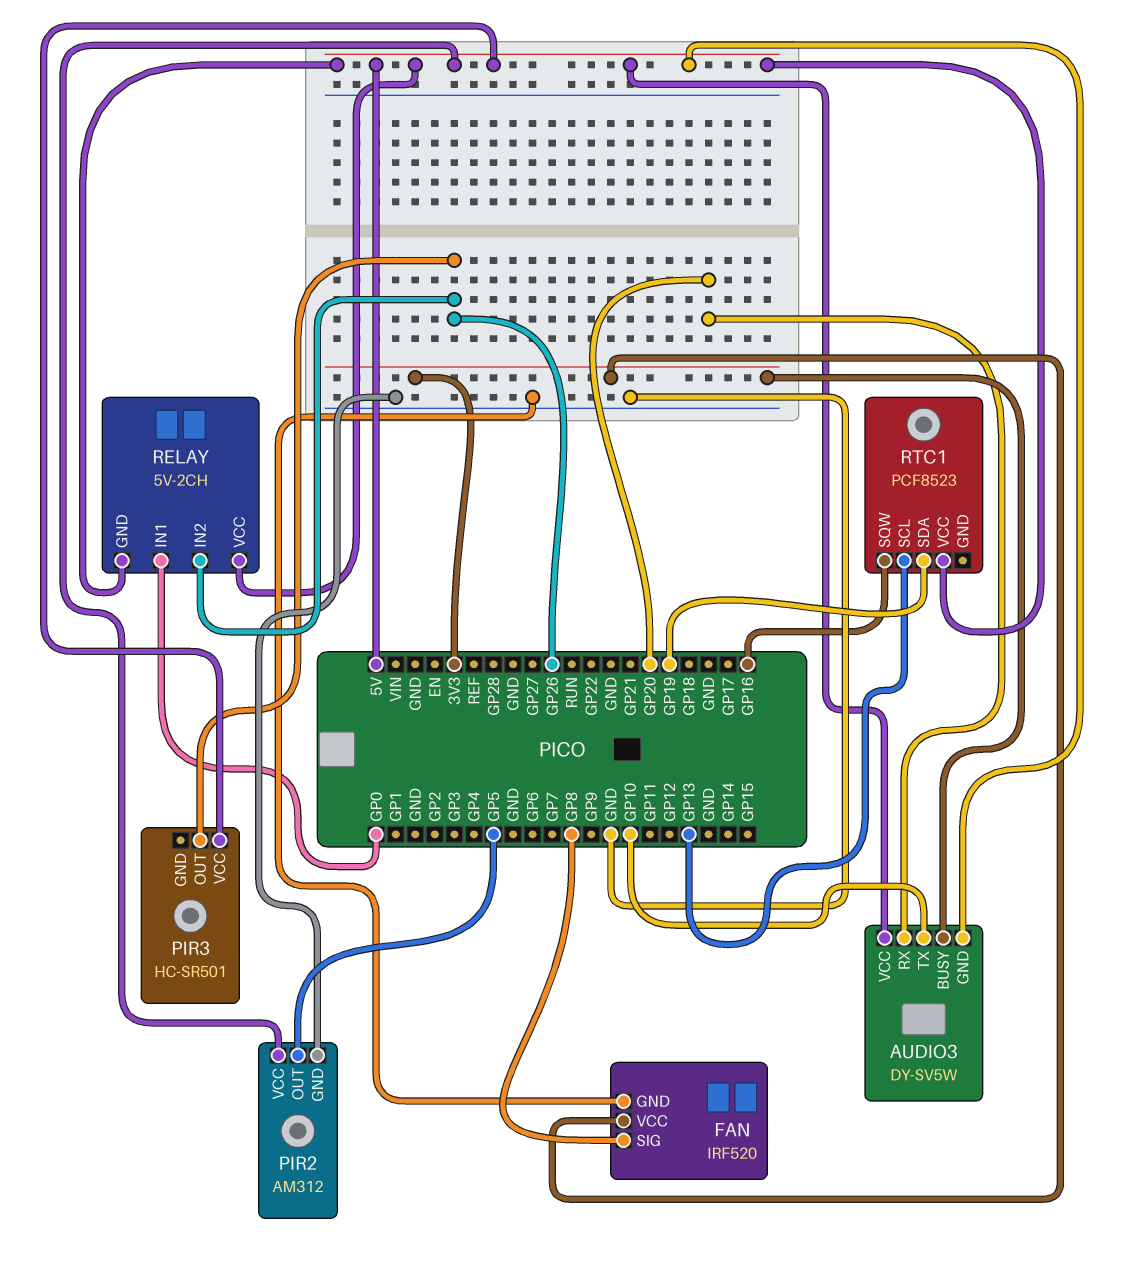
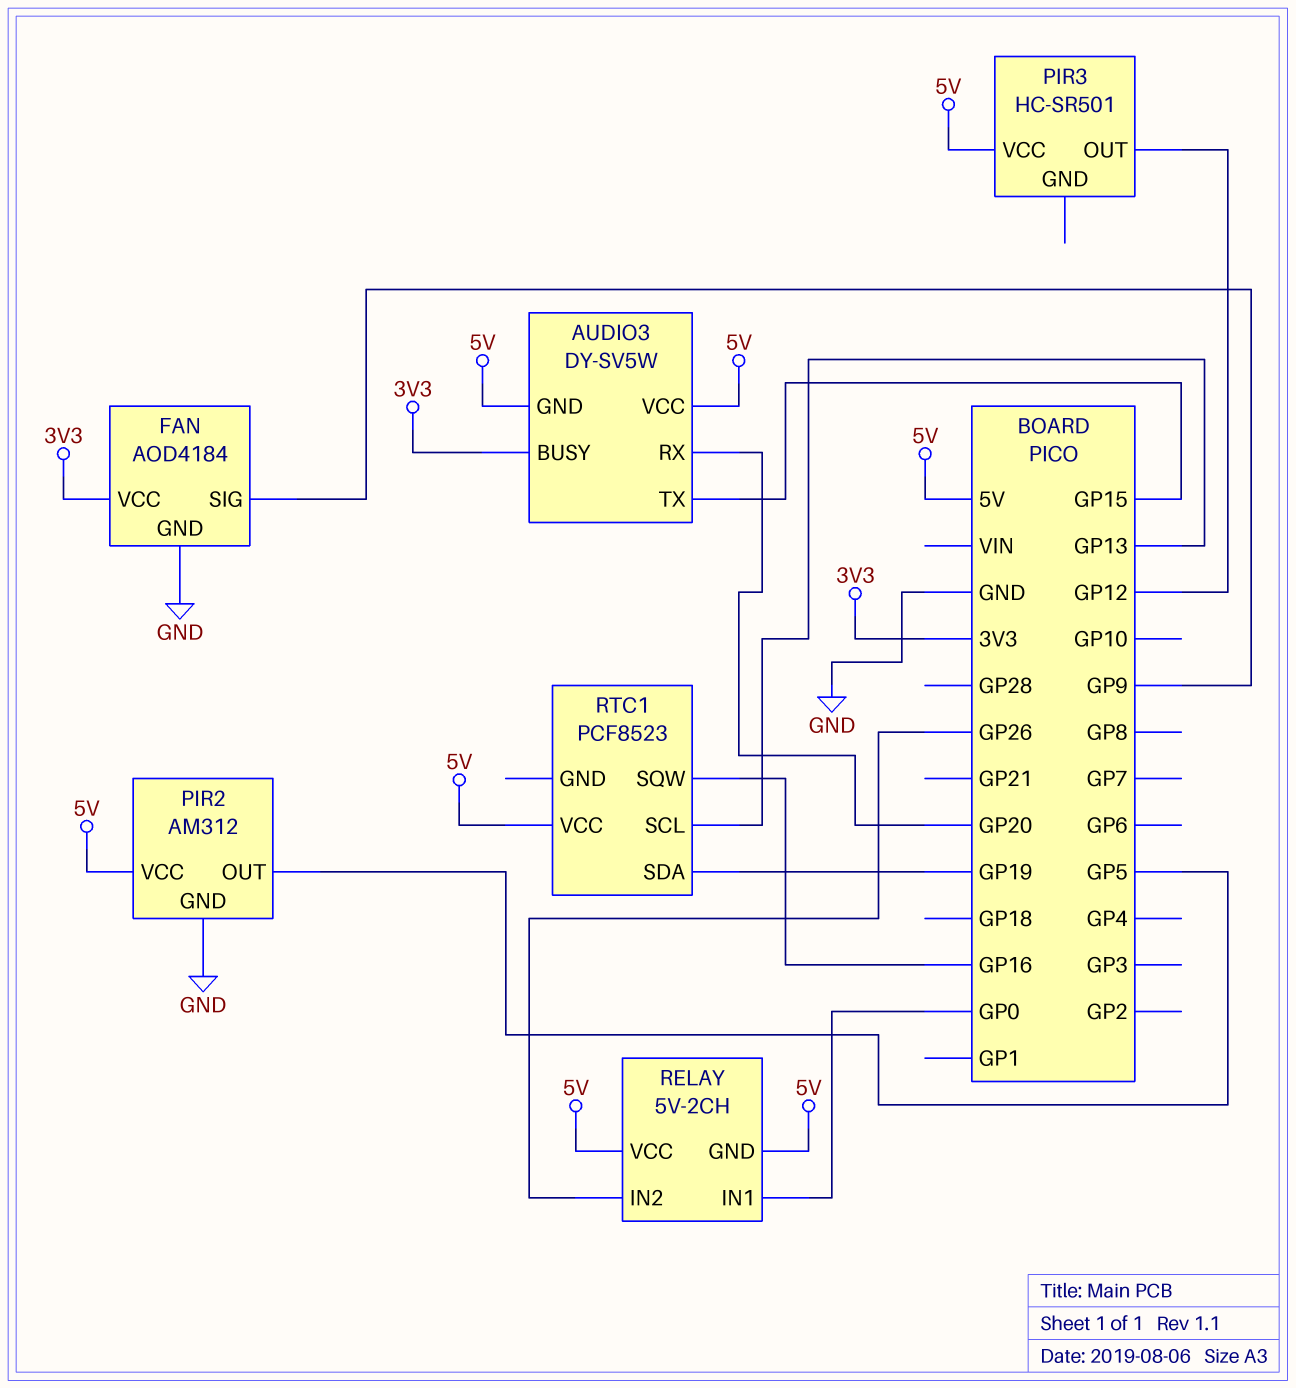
AUDIO3 pin TX: GP10 -> GP15
FAN: IRF520 -> AOD4184
FAN pin SIG: GP8 -> GP9
PIR3 pin OUT: GP26 -> GP12

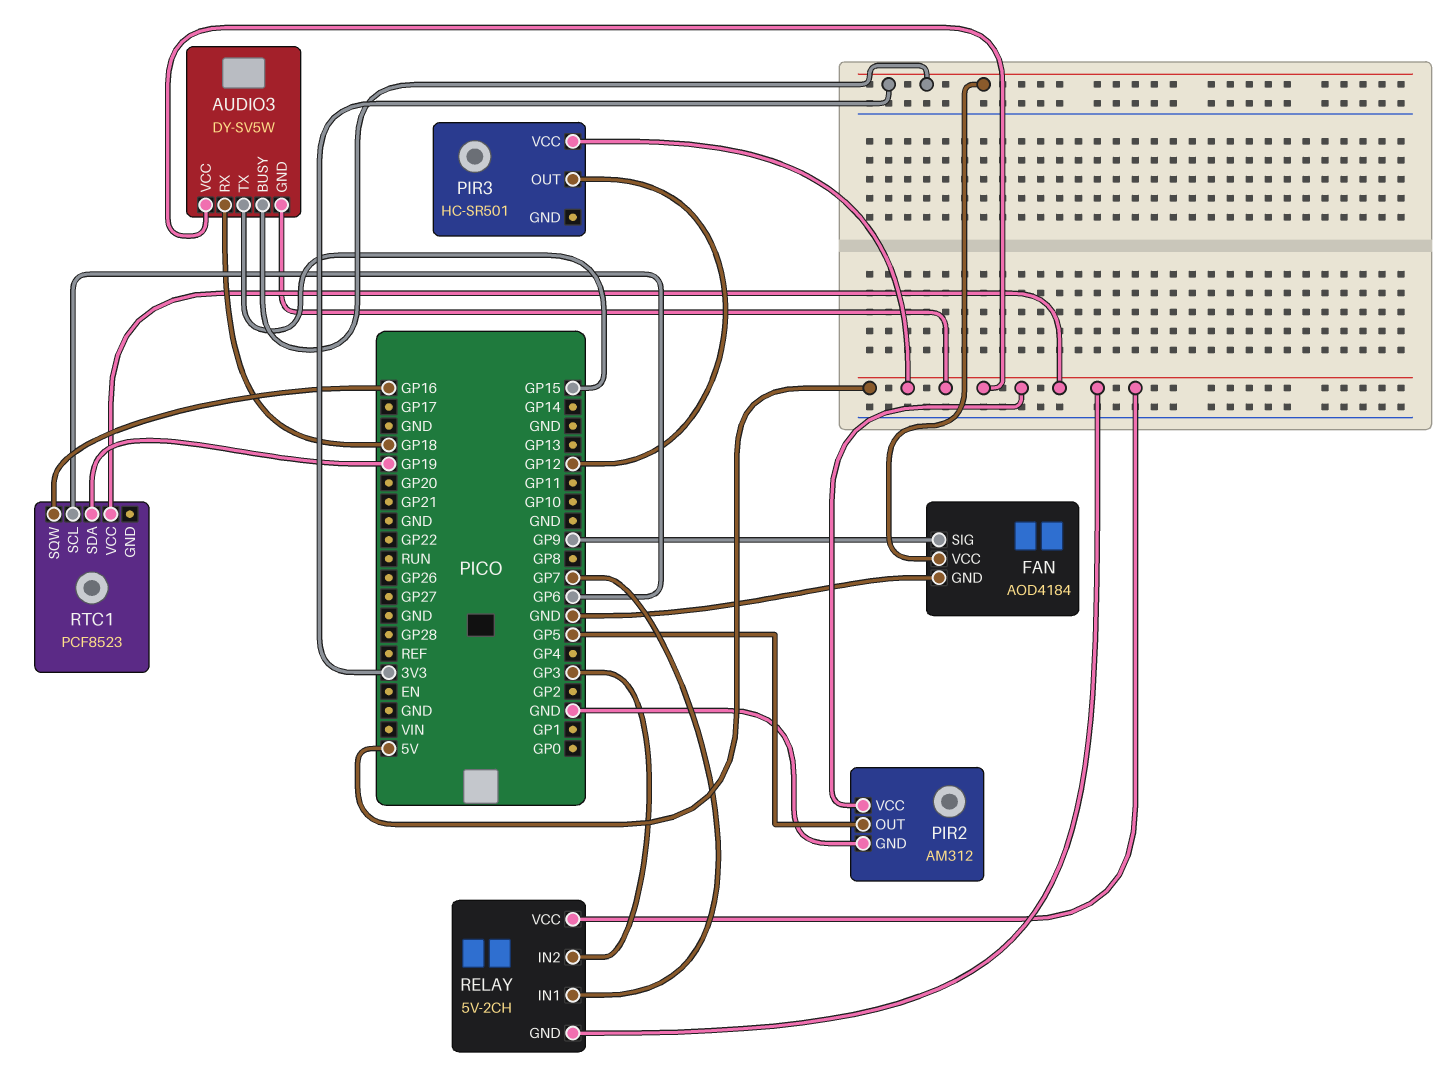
AUDIO3 pin RX: GP20 -> GP18
RELAY pin IN1: GP0 -> GP7
RELAY pin IN2: GP26 -> GP3
RTC1 pin SCL: GP13 -> GP6

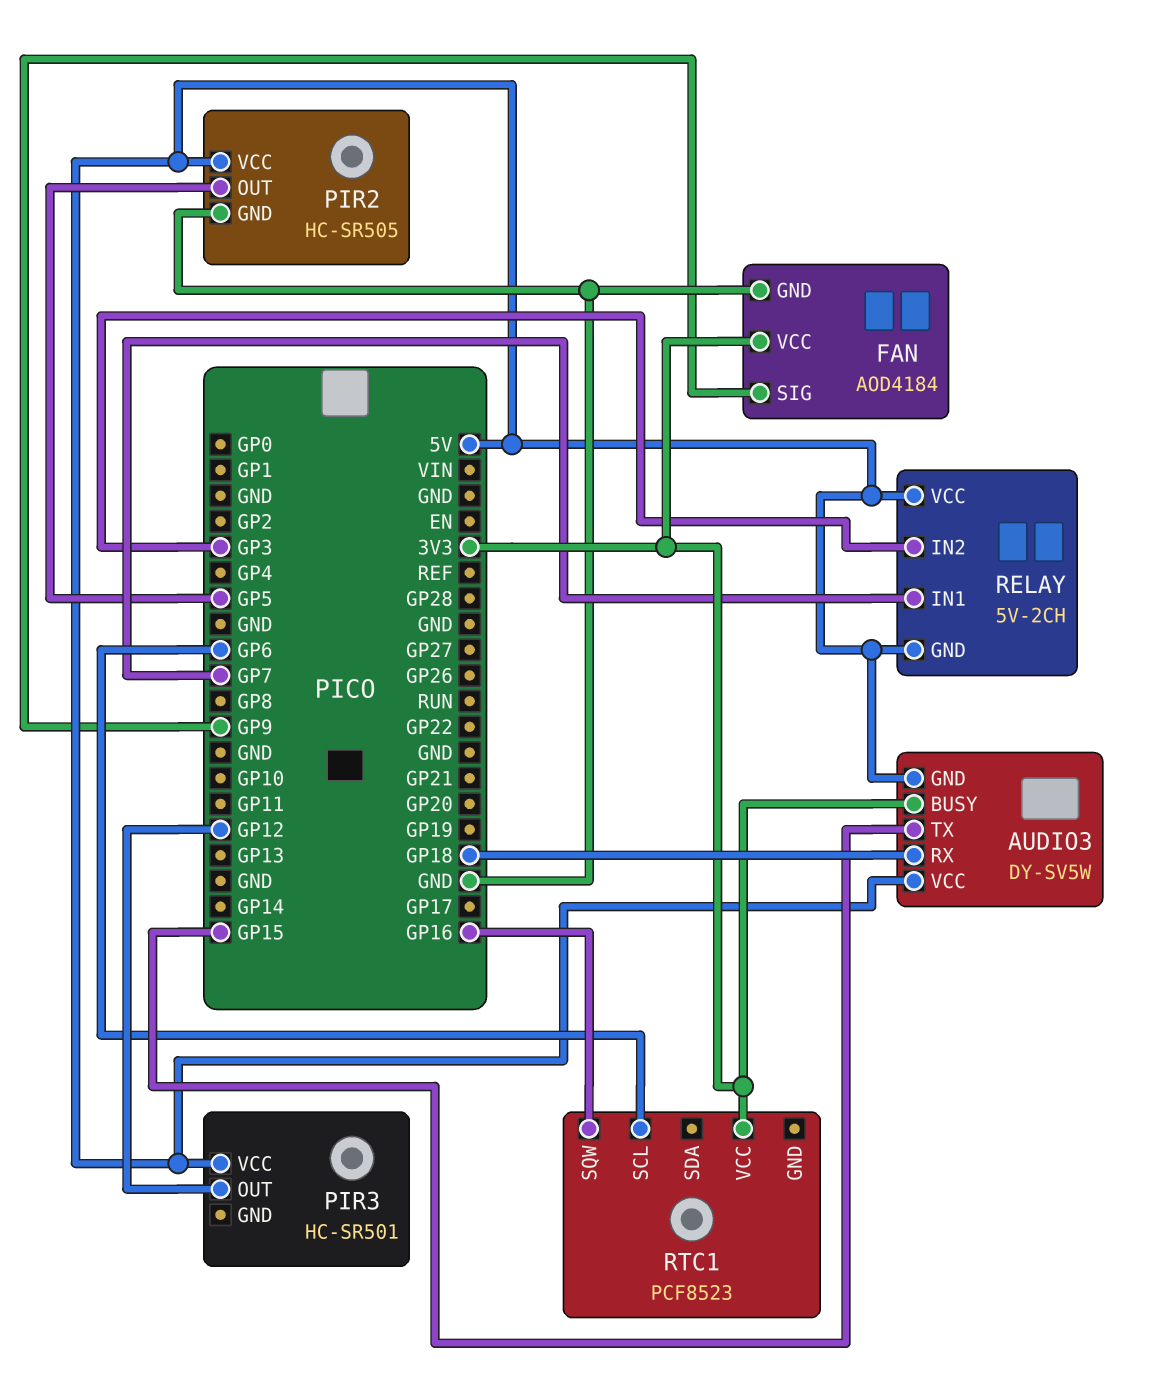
PIR2: AM312 -> HC-SR505
RTC1 pin SDA: GP19 -> none
RTC1 pin VCC: 5V -> 3V3

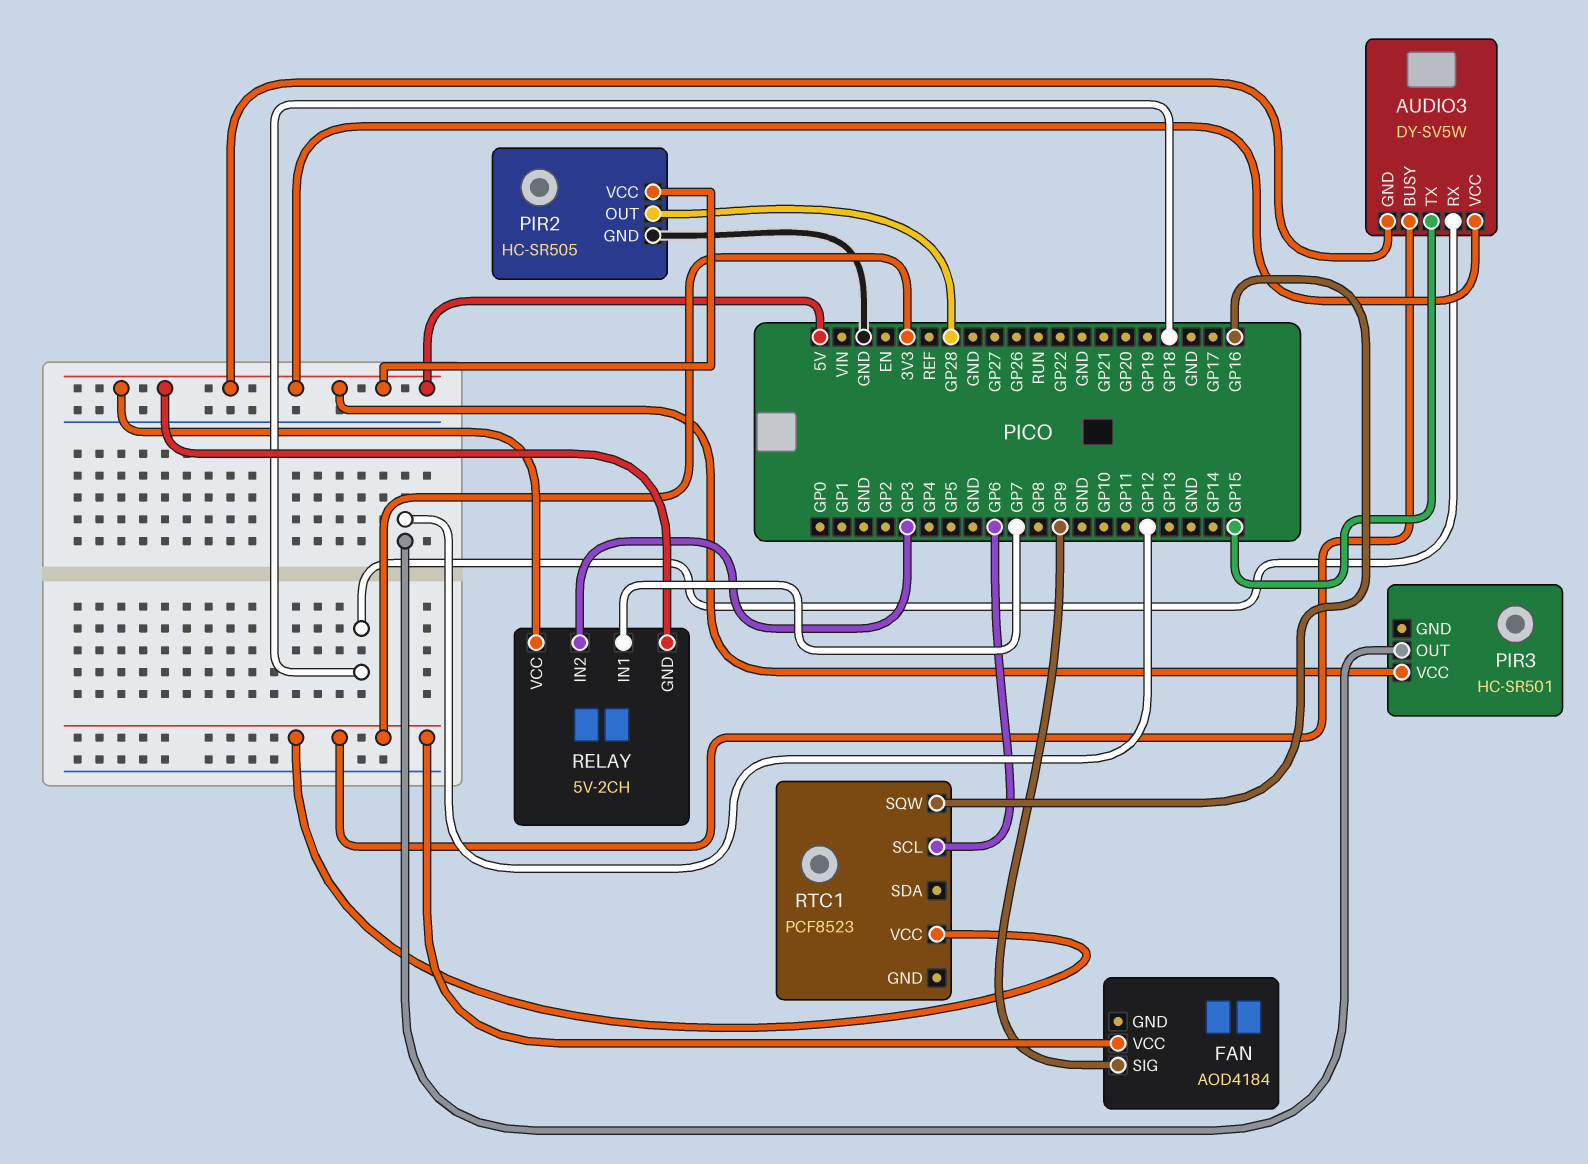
FAN pin GND: GND -> none
PIR2 pin OUT: GP5 -> GP28

